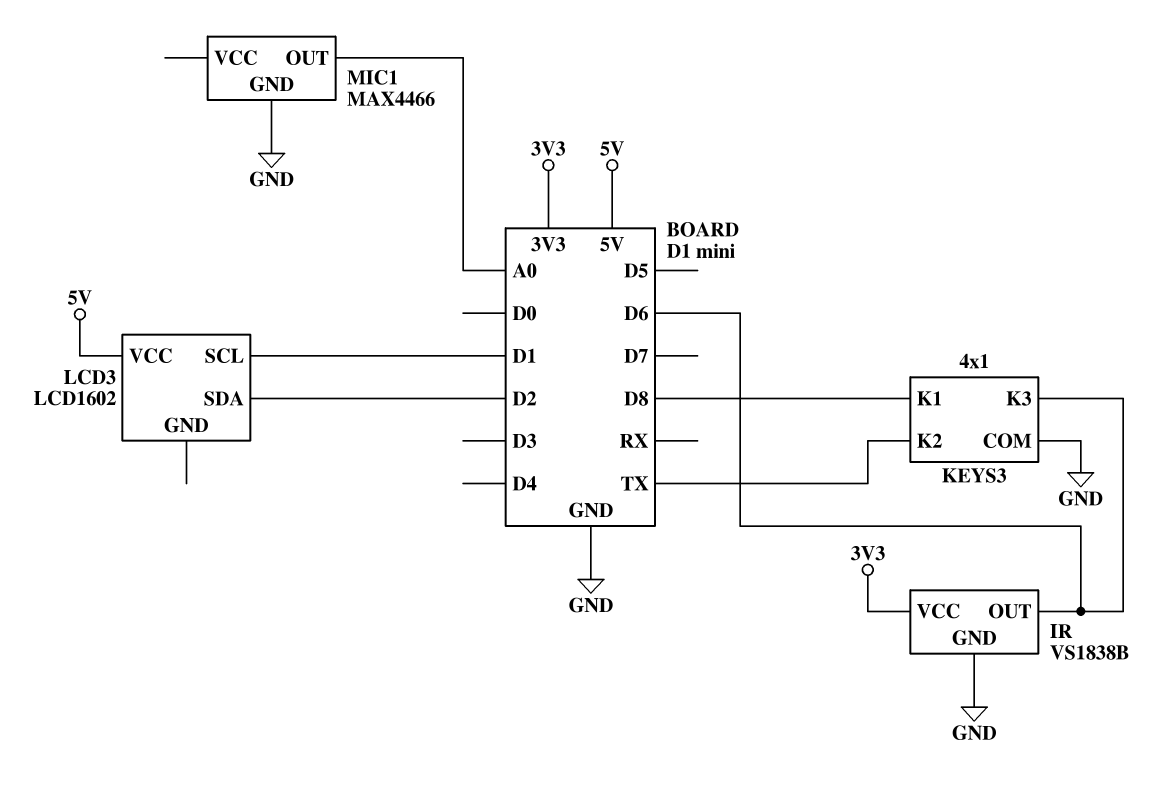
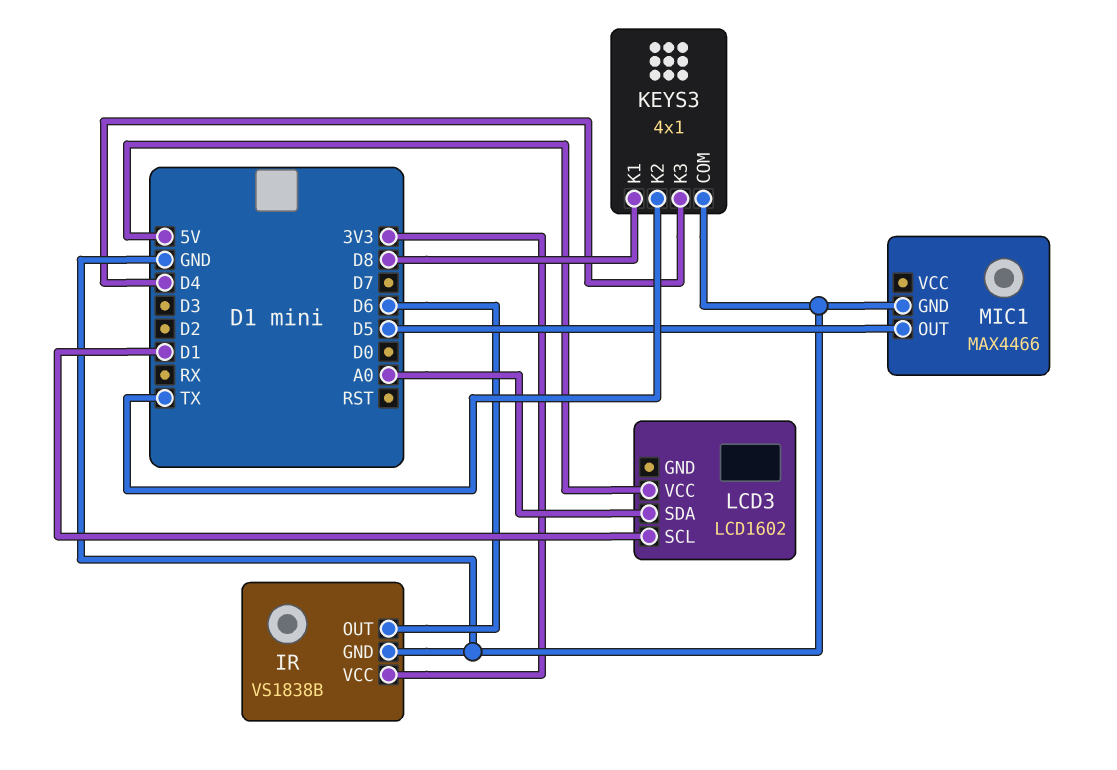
KEYS3 pin K3: D6 -> D4
LCD3 pin SDA: D2 -> A0
MIC1 pin OUT: A0 -> D5

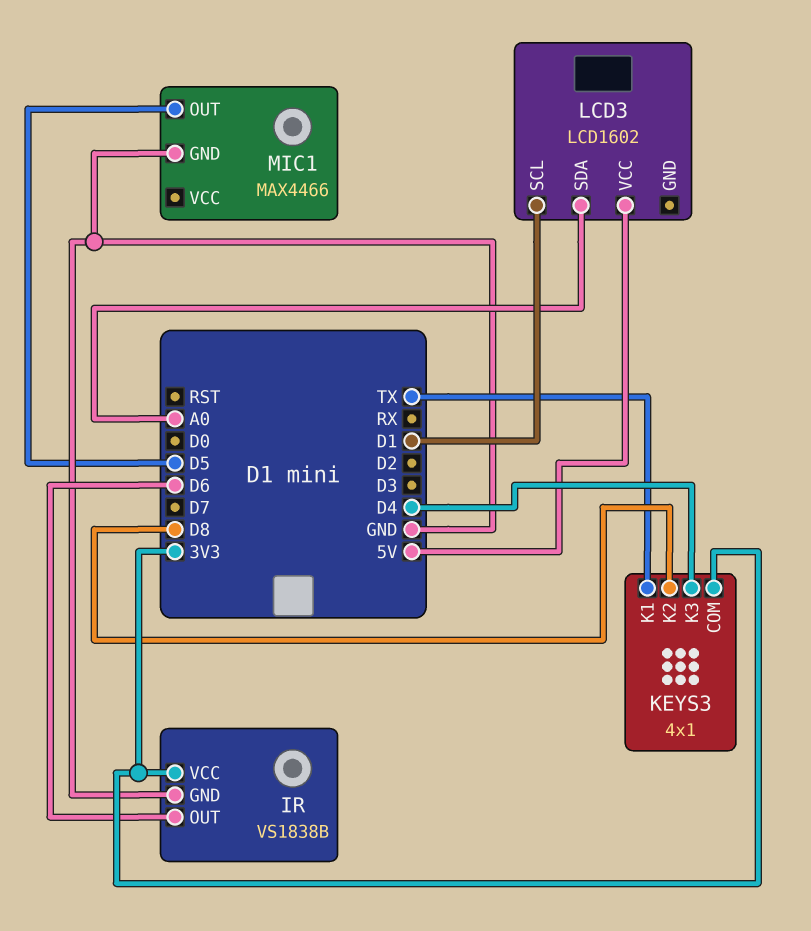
KEYS3 pin COM: GND -> 3V3
KEYS3 pin K1: D8 -> TX
KEYS3 pin K2: TX -> D8

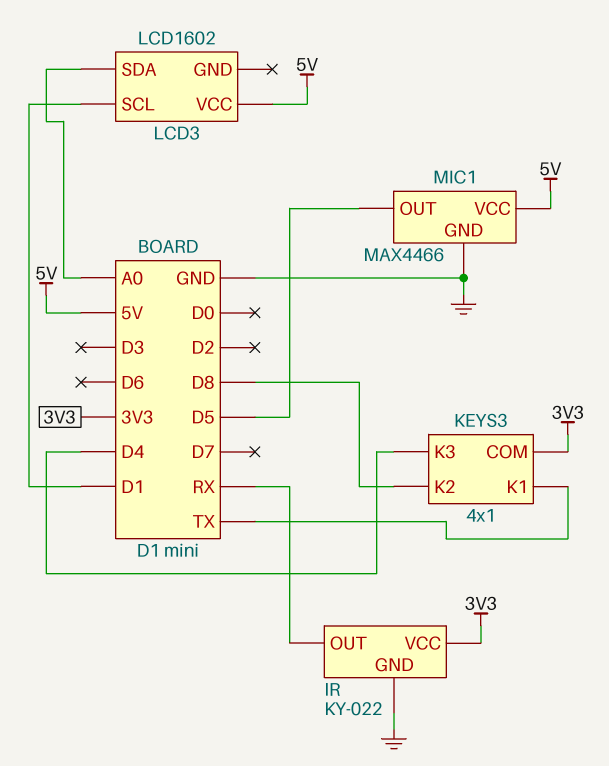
IR: VS1838B -> KY-022
IR pin OUT: D6 -> RX
MIC1 pin VCC: none -> 5V

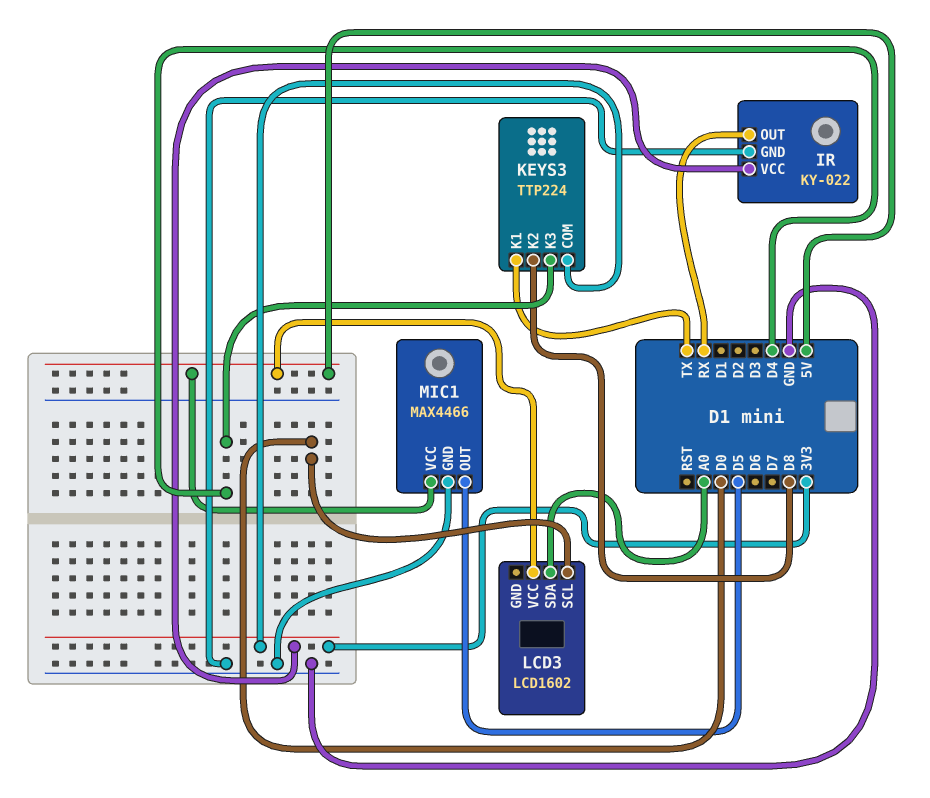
KEYS3: 4x1 -> TTP224
LCD3 pin SCL: D1 -> D0

